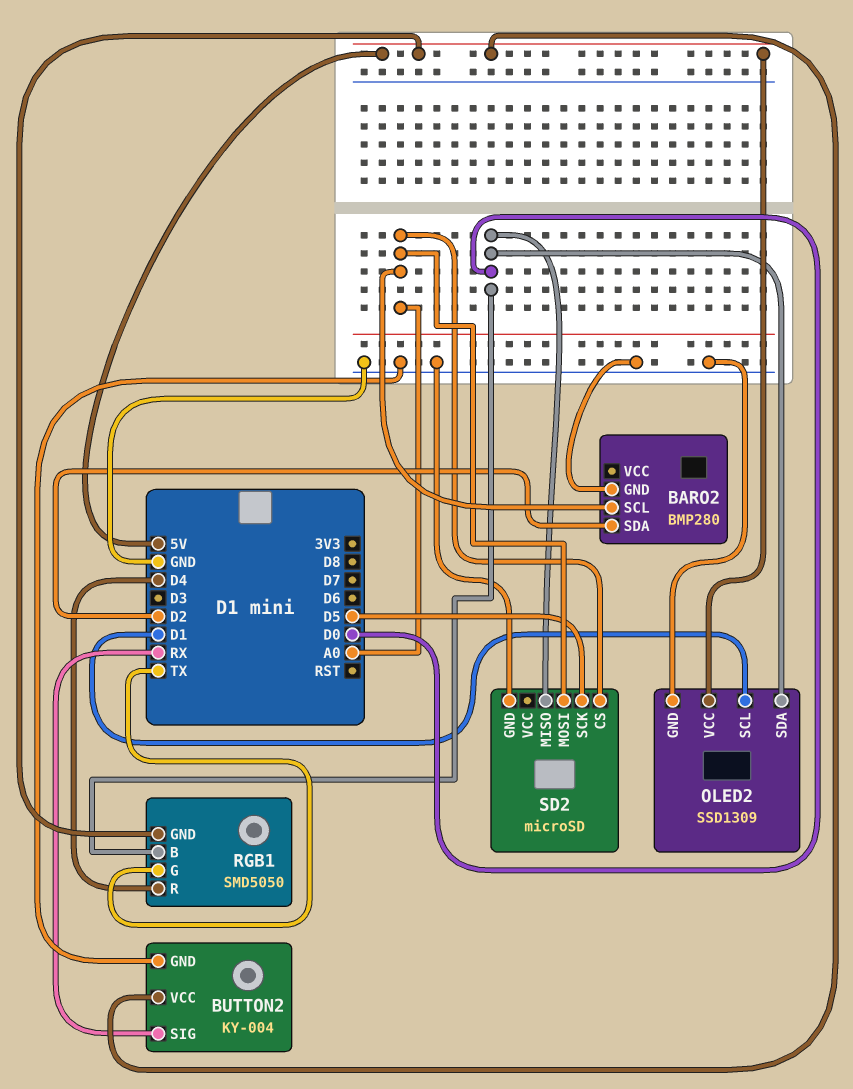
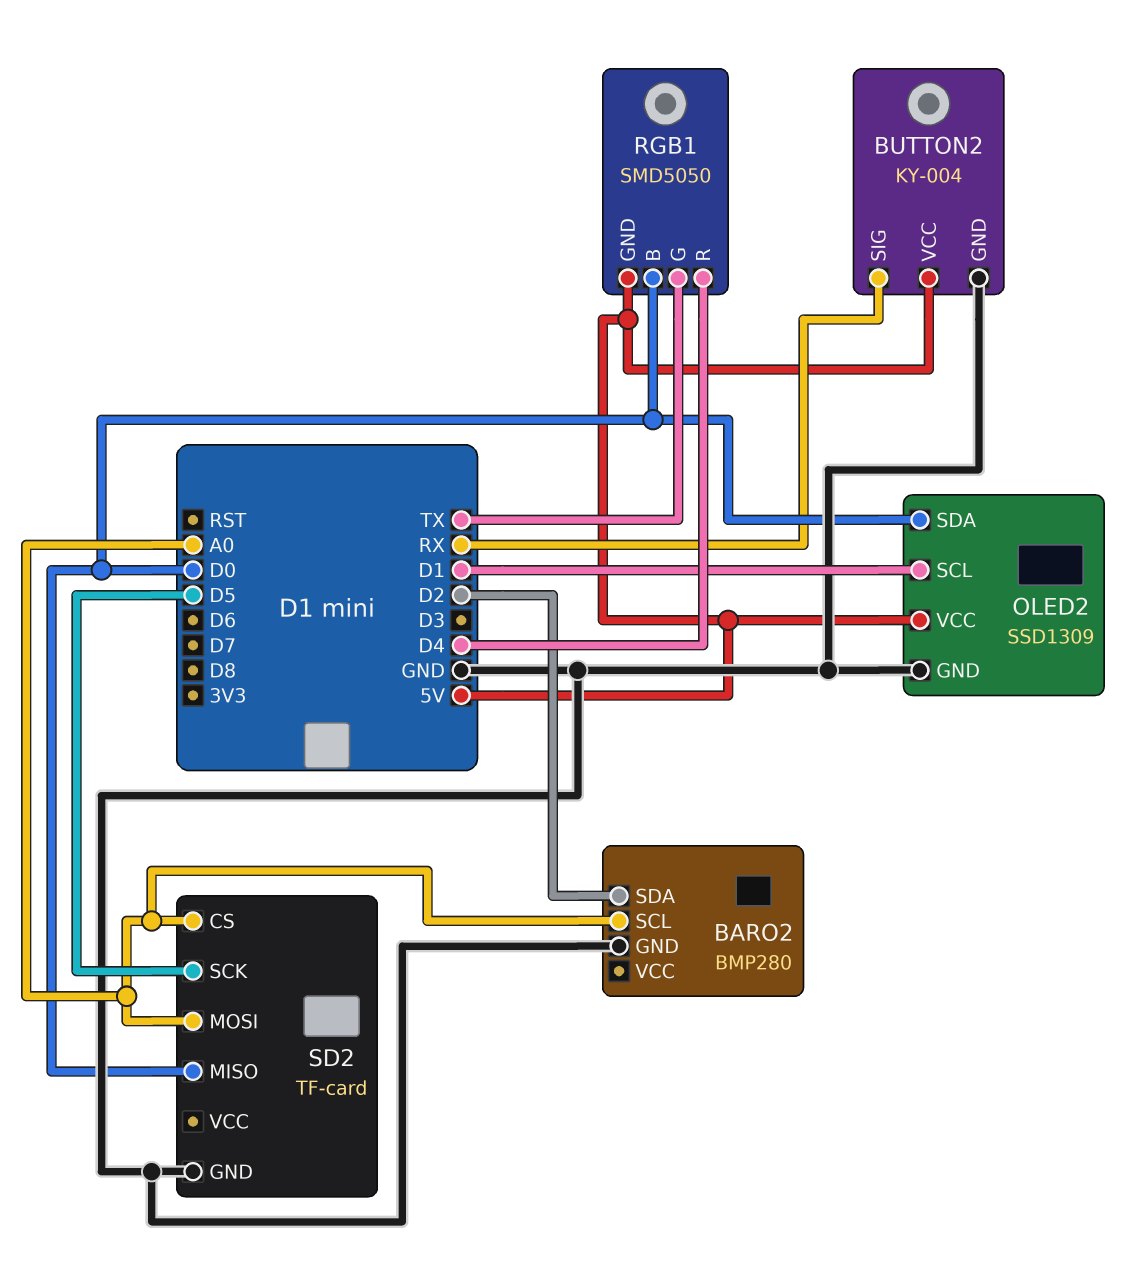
SD2: microSD -> TF-card

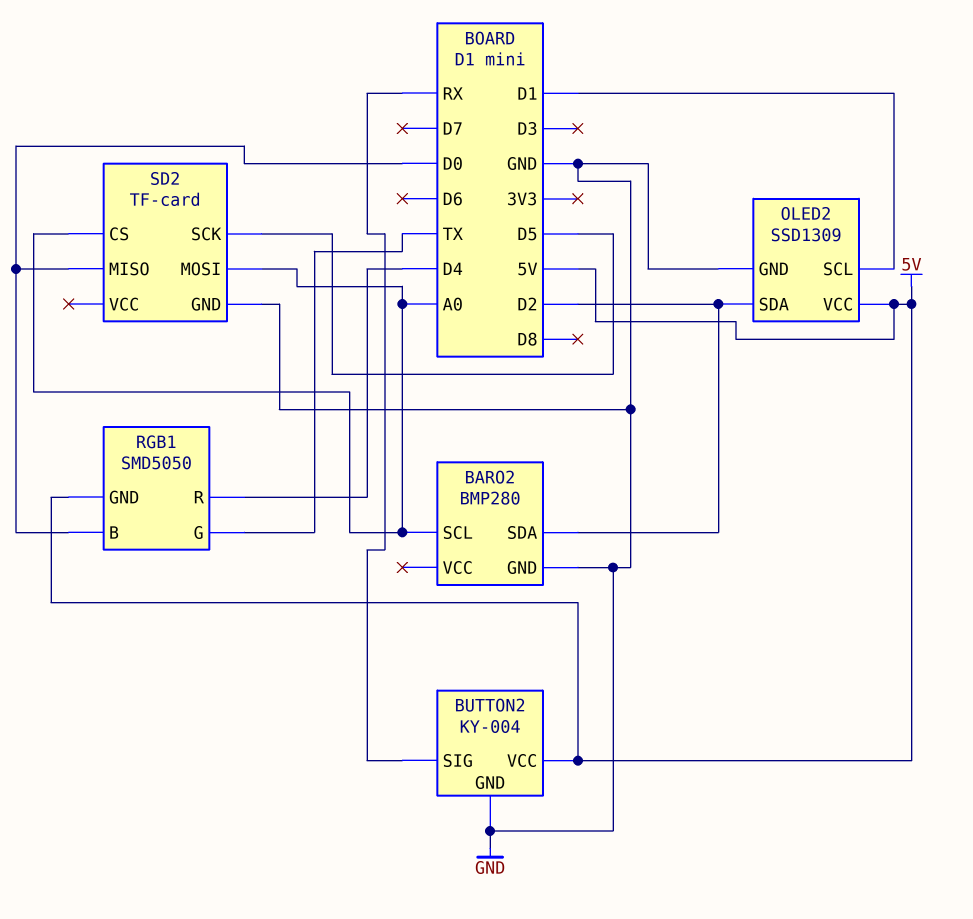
OLED2 pin SDA: D0 -> D2

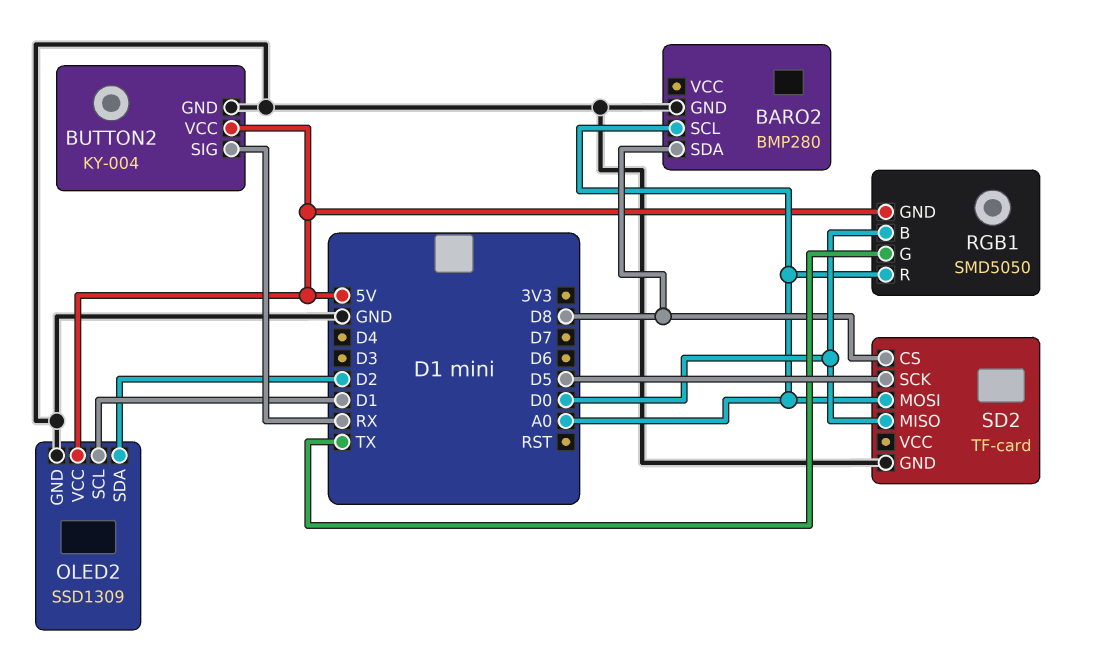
BARO2 pin SDA: D2 -> D8
RGB1 pin R: D4 -> A0
SD2 pin CS: A0 -> D8

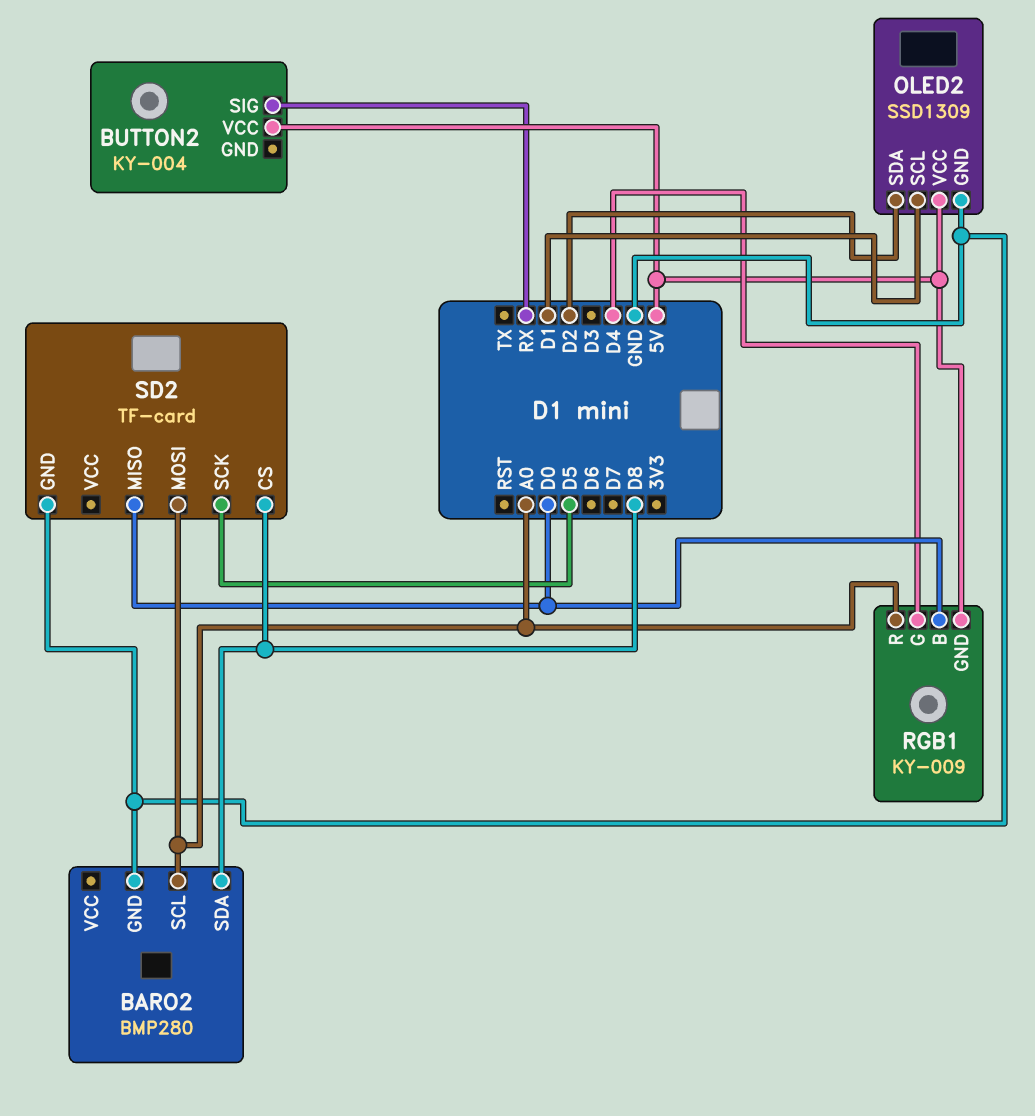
BUTTON2 pin GND: GND -> none
RGB1: SMD5050 -> KY-009
RGB1 pin G: TX -> D4

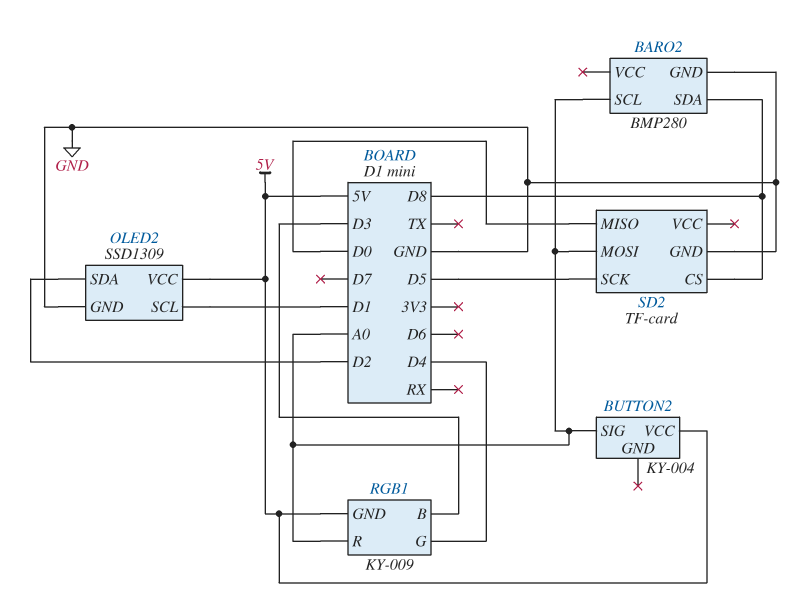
BUTTON2 pin SIG: RX -> A0
RGB1 pin B: D0 -> D3

